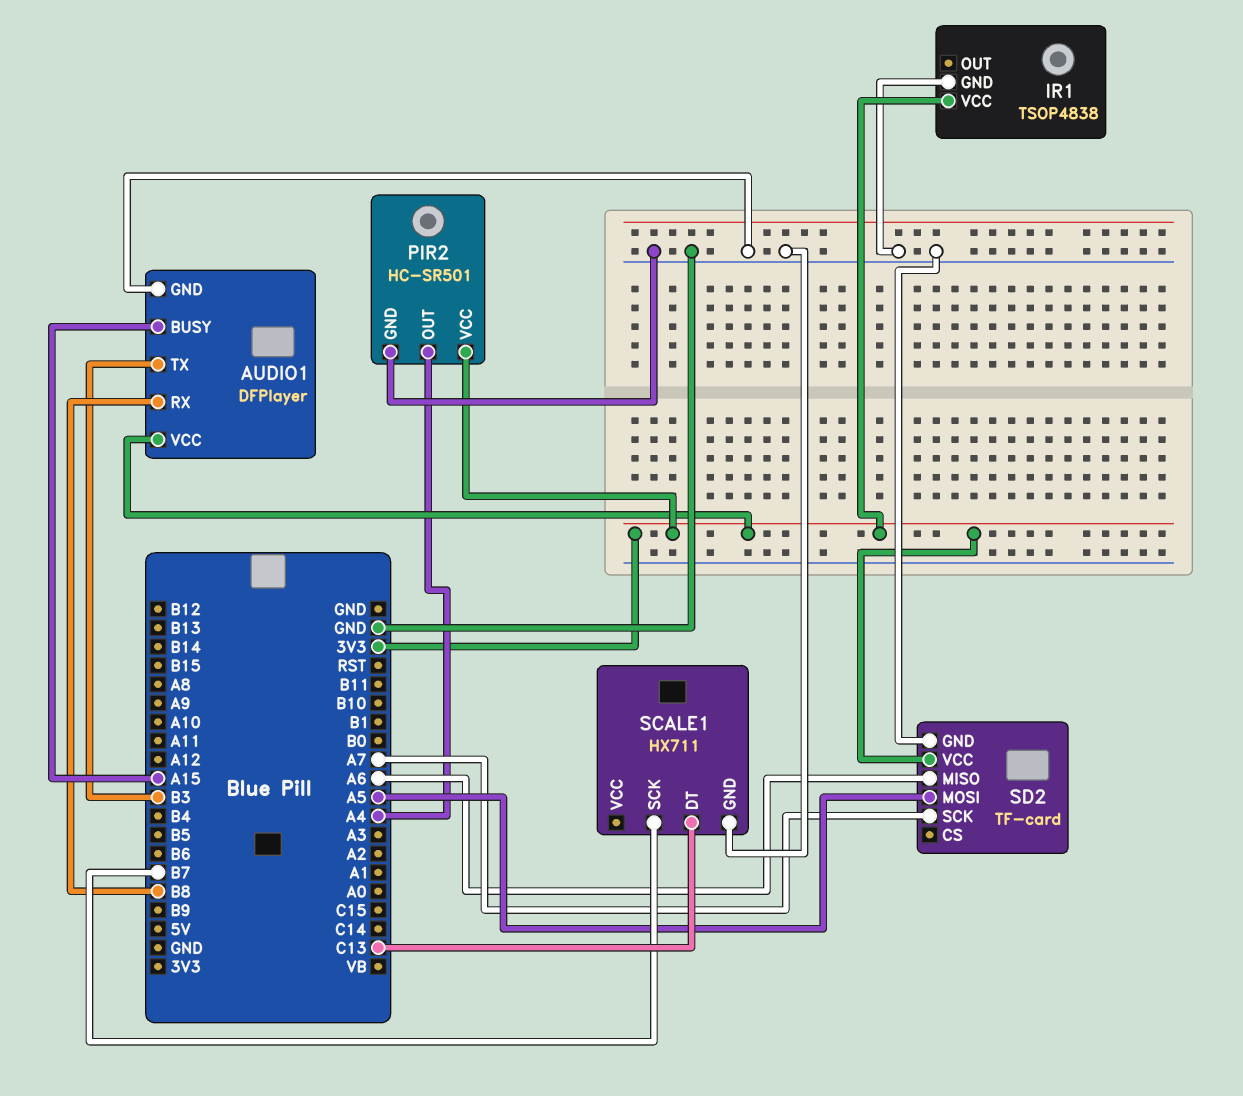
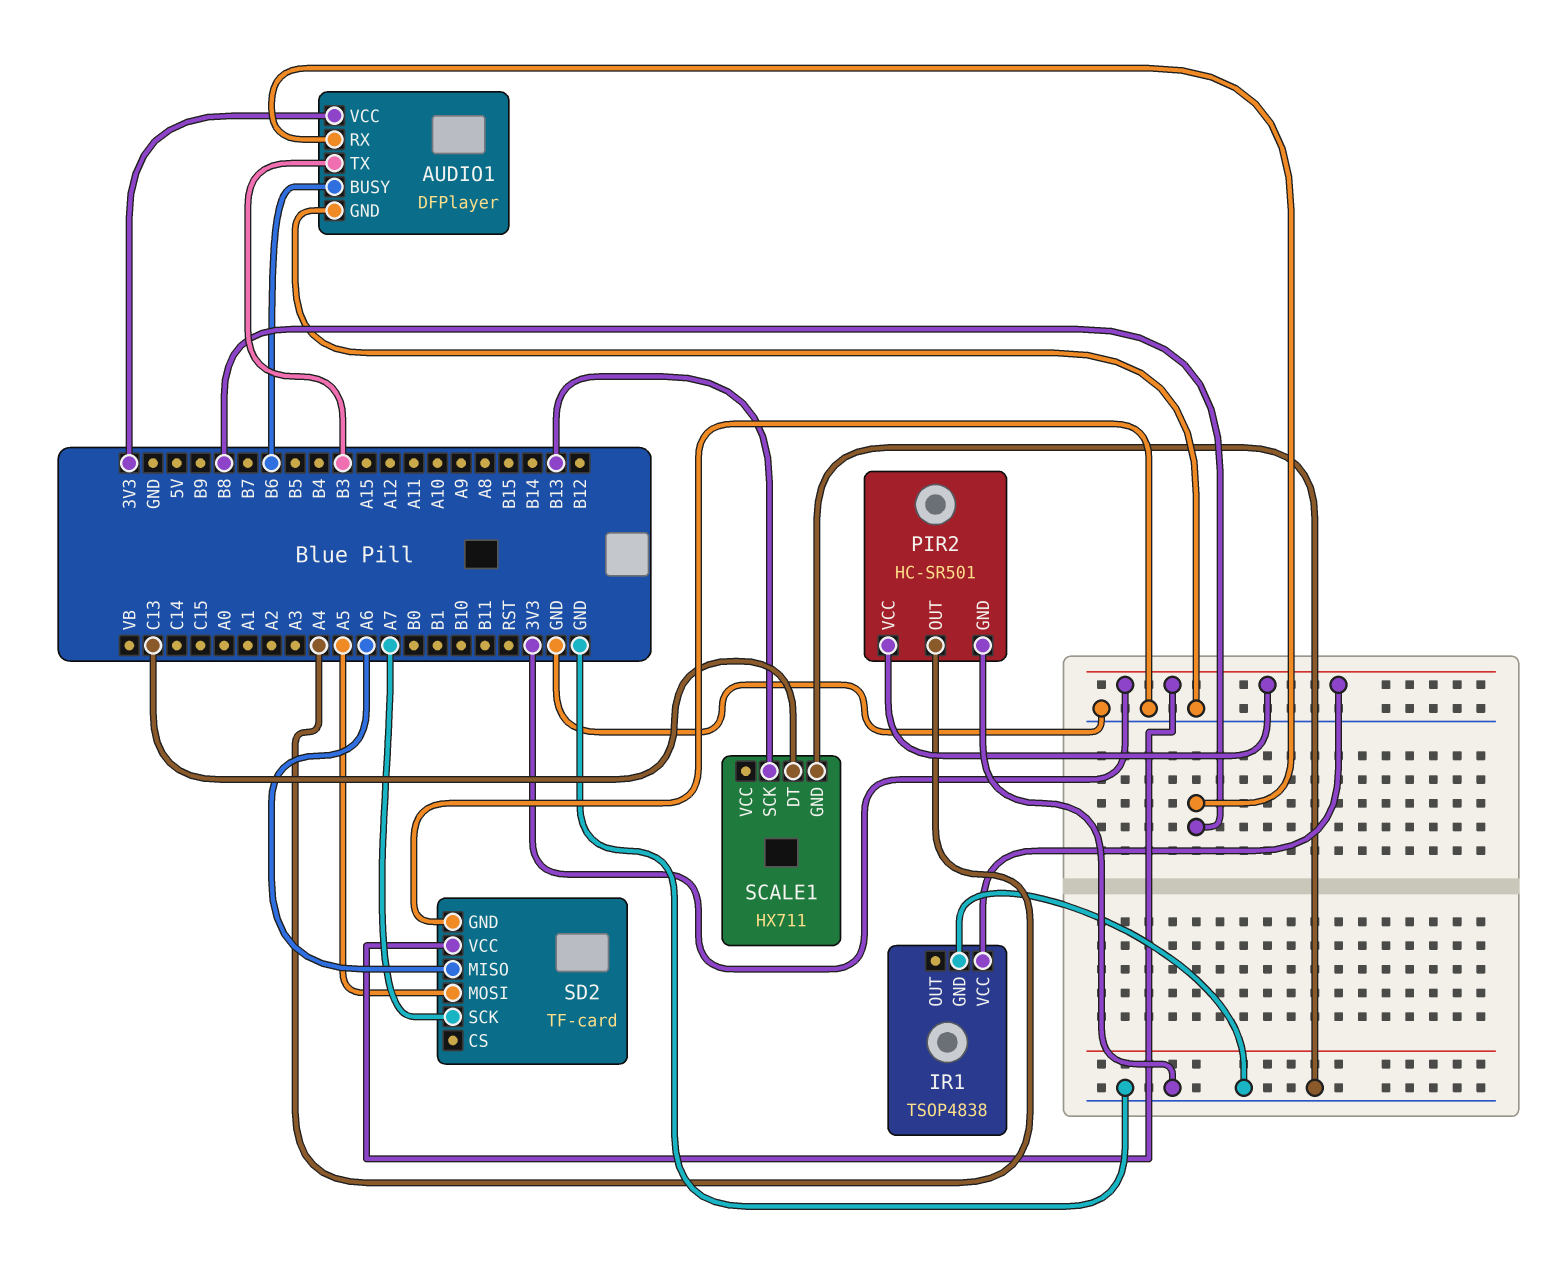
AUDIO1 pin BUSY: A15 -> B6
SCALE1 pin SCK: B7 -> B13

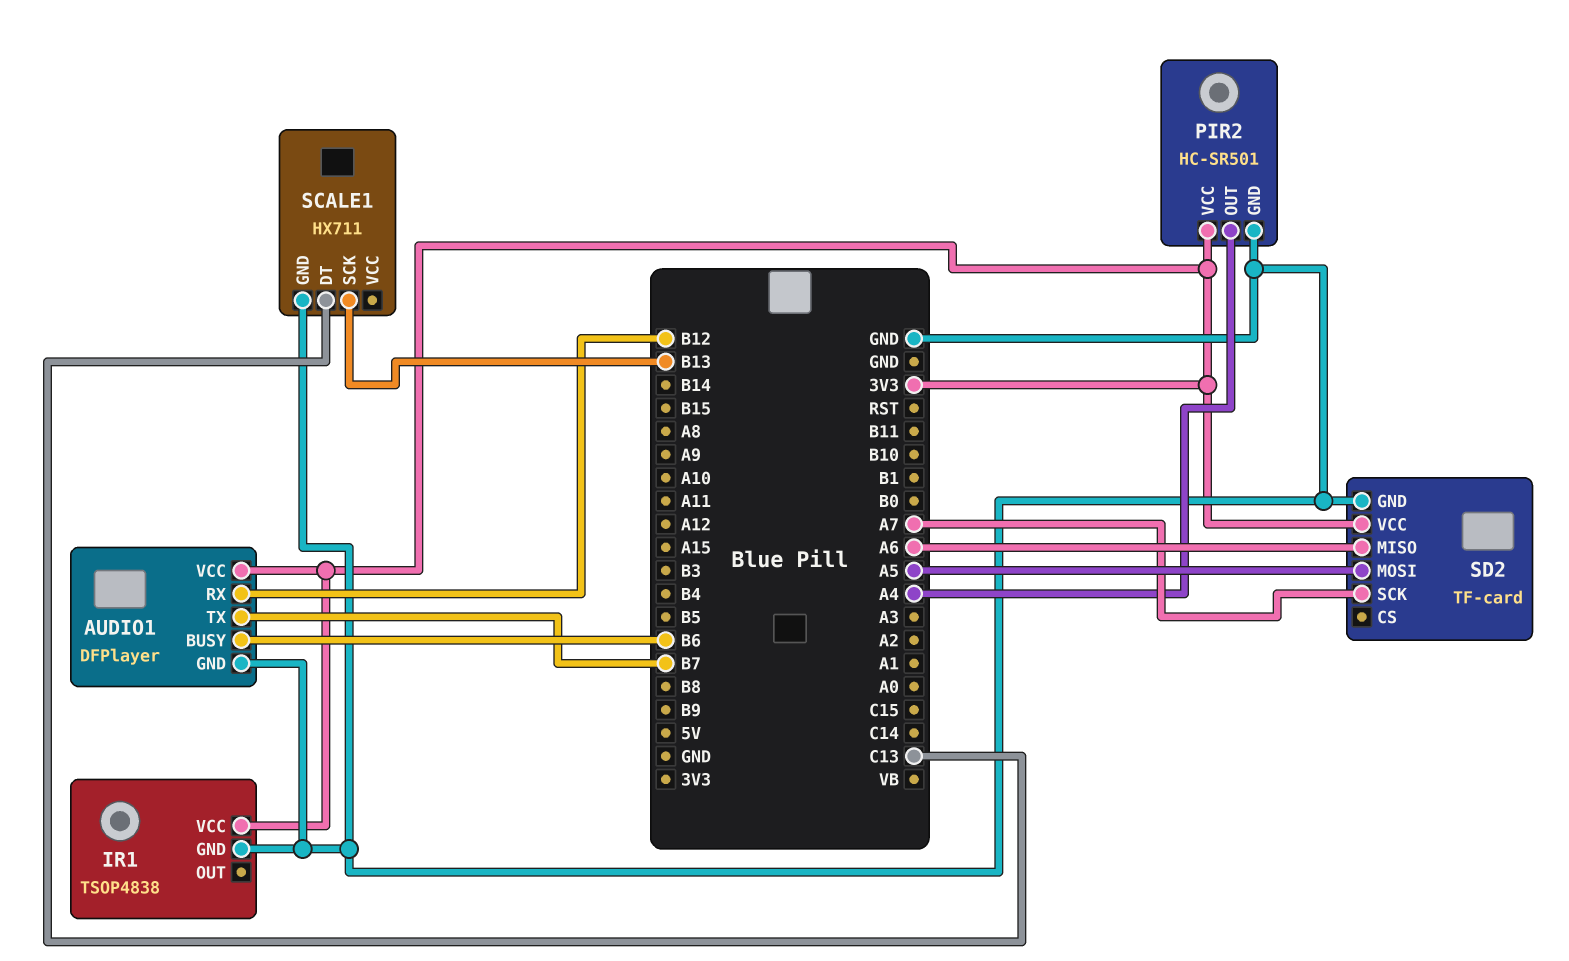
AUDIO1 pin RX: B8 -> B12
AUDIO1 pin TX: B3 -> B7

